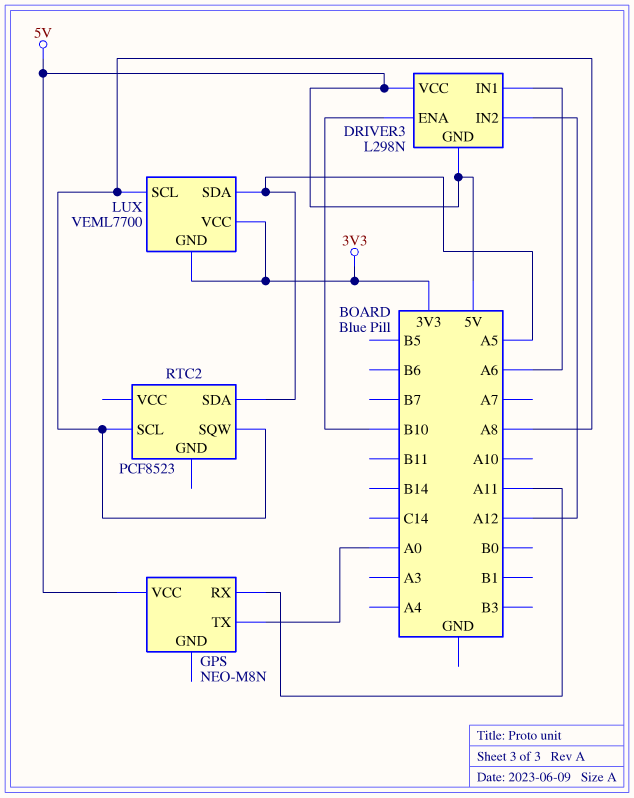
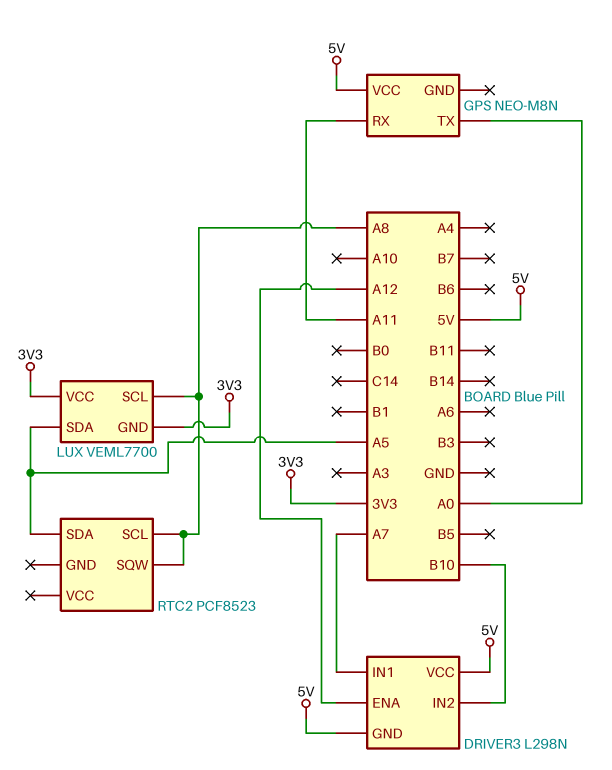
DRIVER3 pin ENA: B10 -> A12
DRIVER3 pin IN1: A6 -> A7
DRIVER3 pin IN2: A12 -> B10

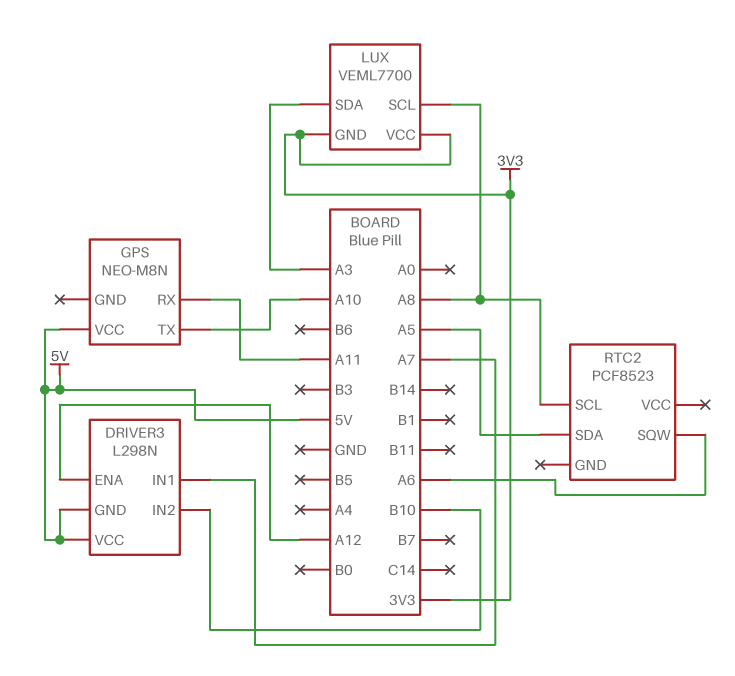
GPS pin TX: A0 -> A10
LUX pin SDA: A5 -> A3
RTC2 pin SQW: A8 -> A6

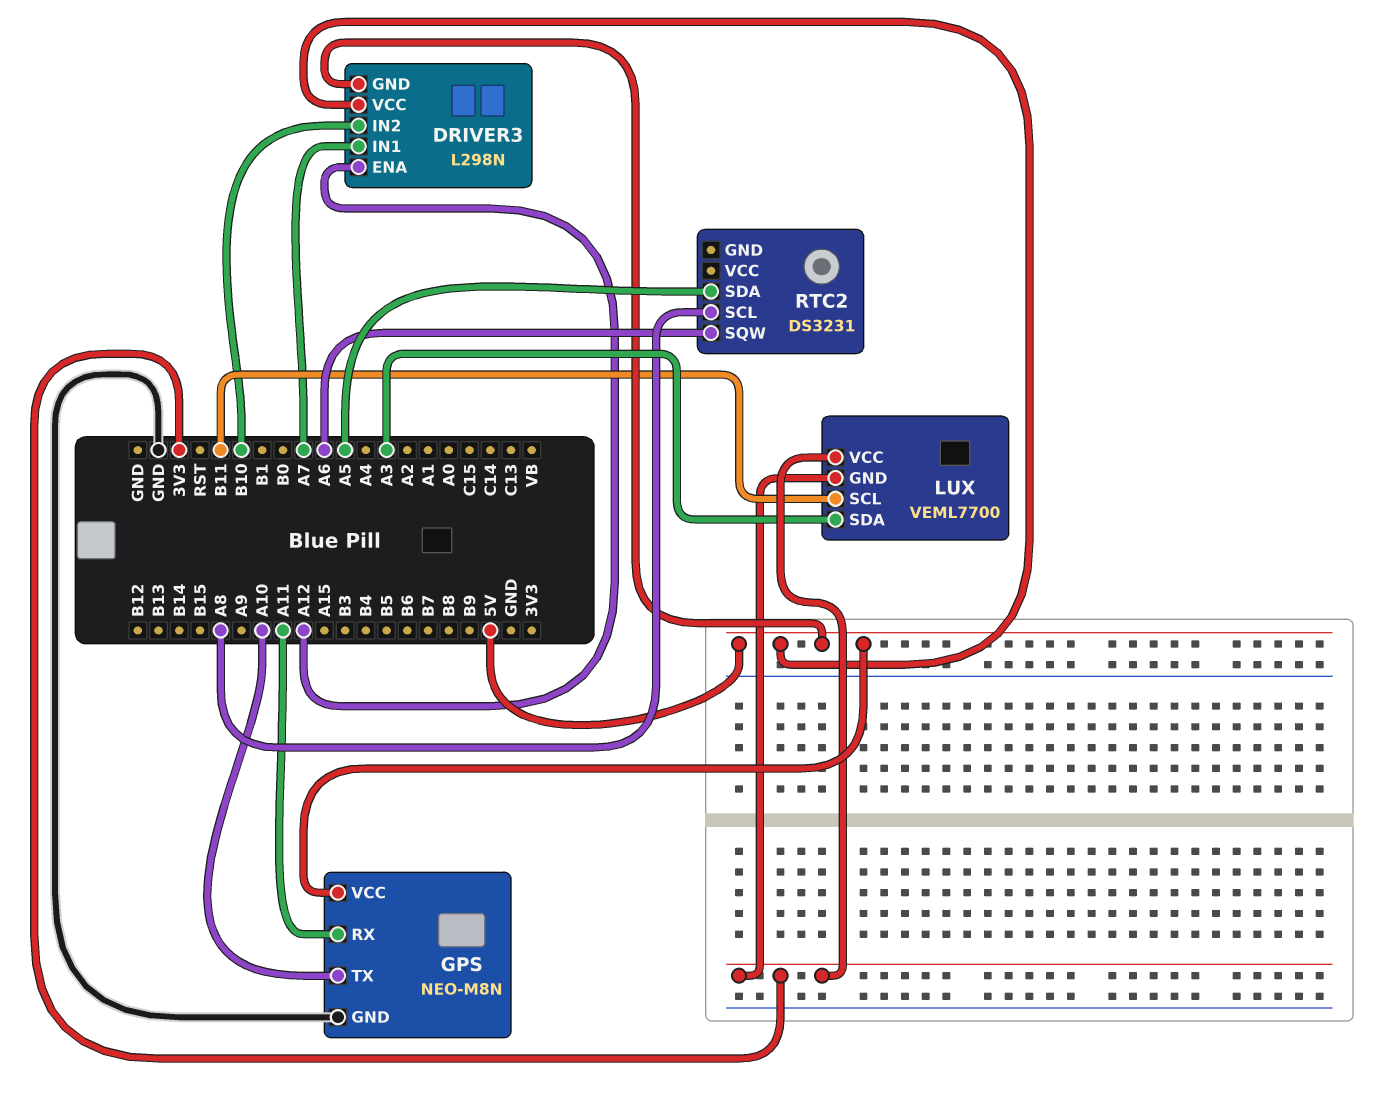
GPS pin GND: none -> GND
LUX pin SCL: A8 -> B11
RTC2: PCF8523 -> DS3231

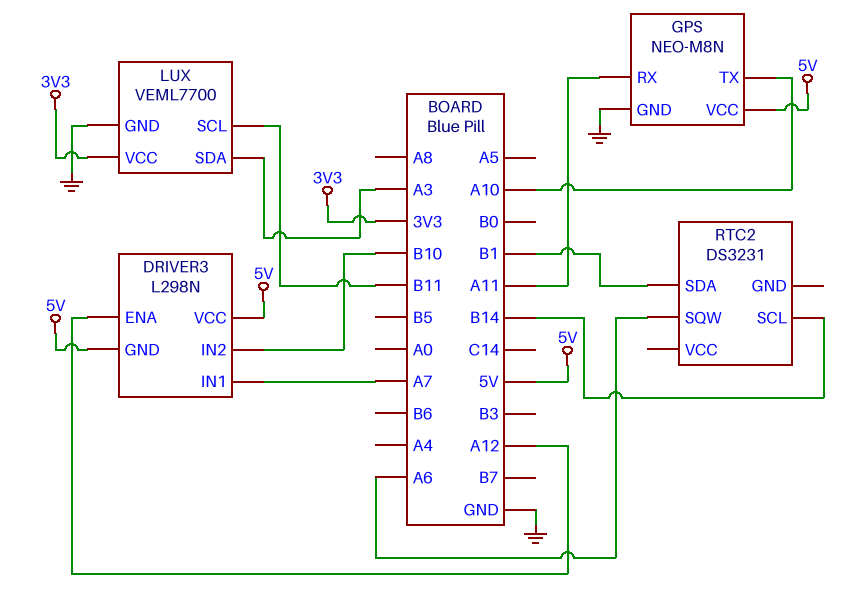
LUX pin GND: 3V3 -> GND
RTC2 pin SCL: A8 -> B14
RTC2 pin SDA: A5 -> B1

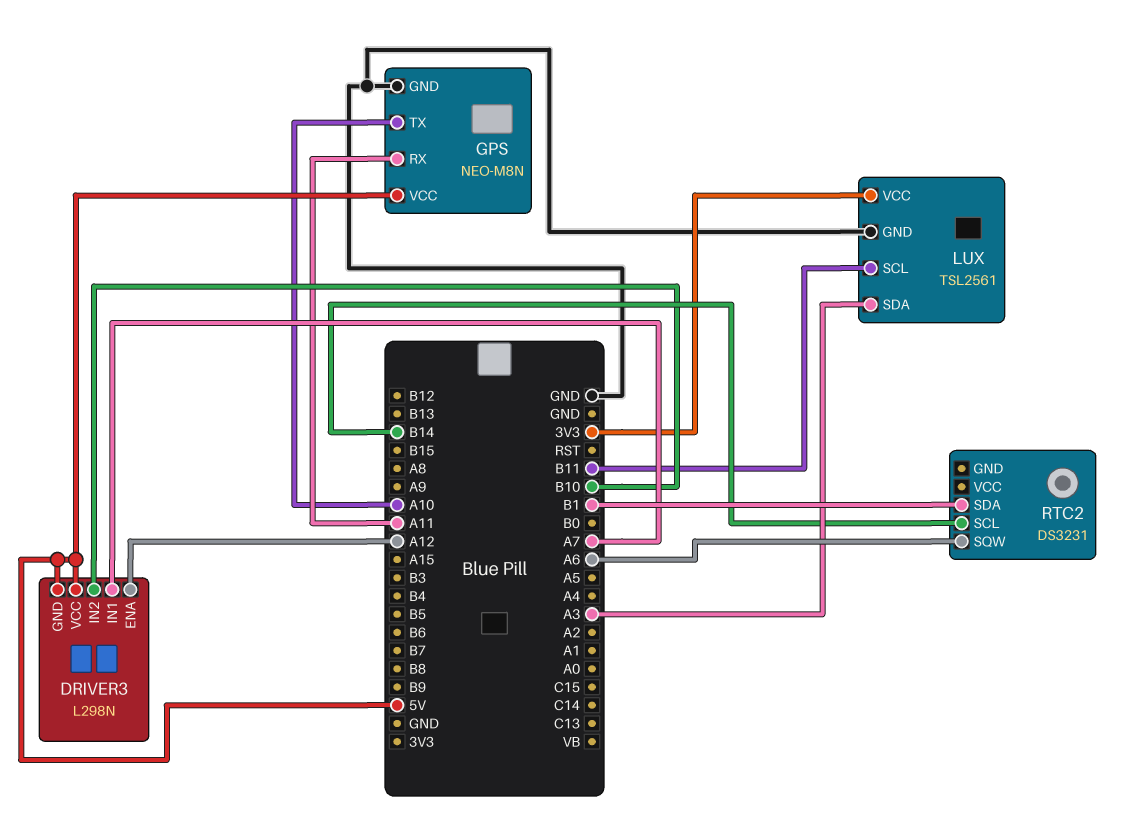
LUX: VEML7700 -> TSL2561

